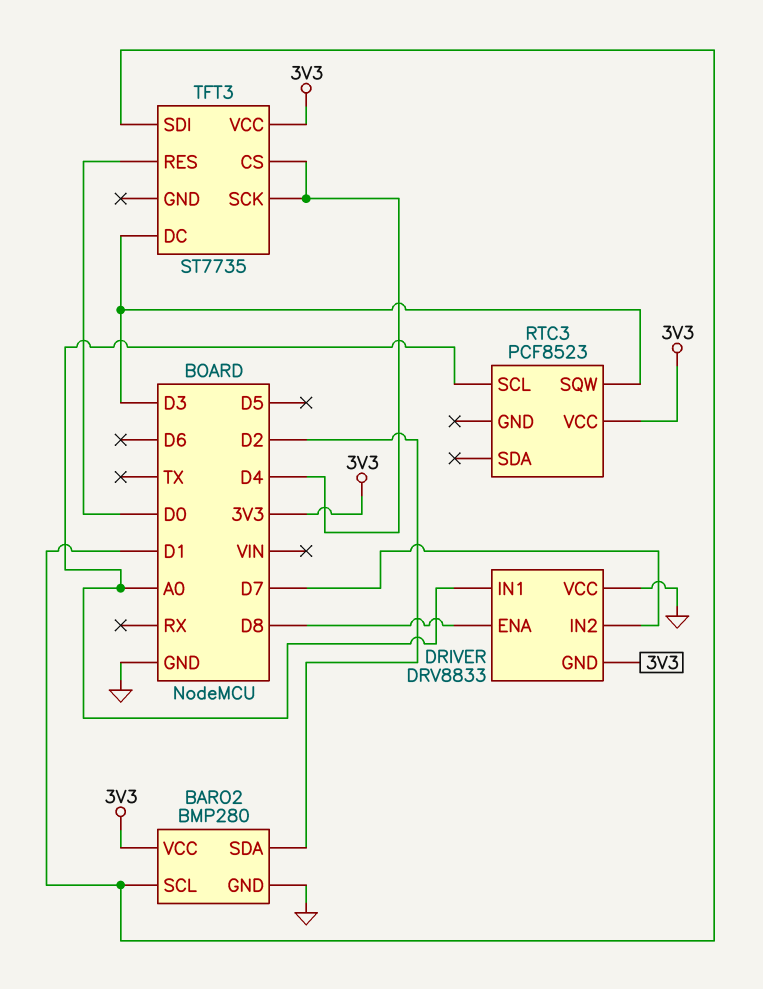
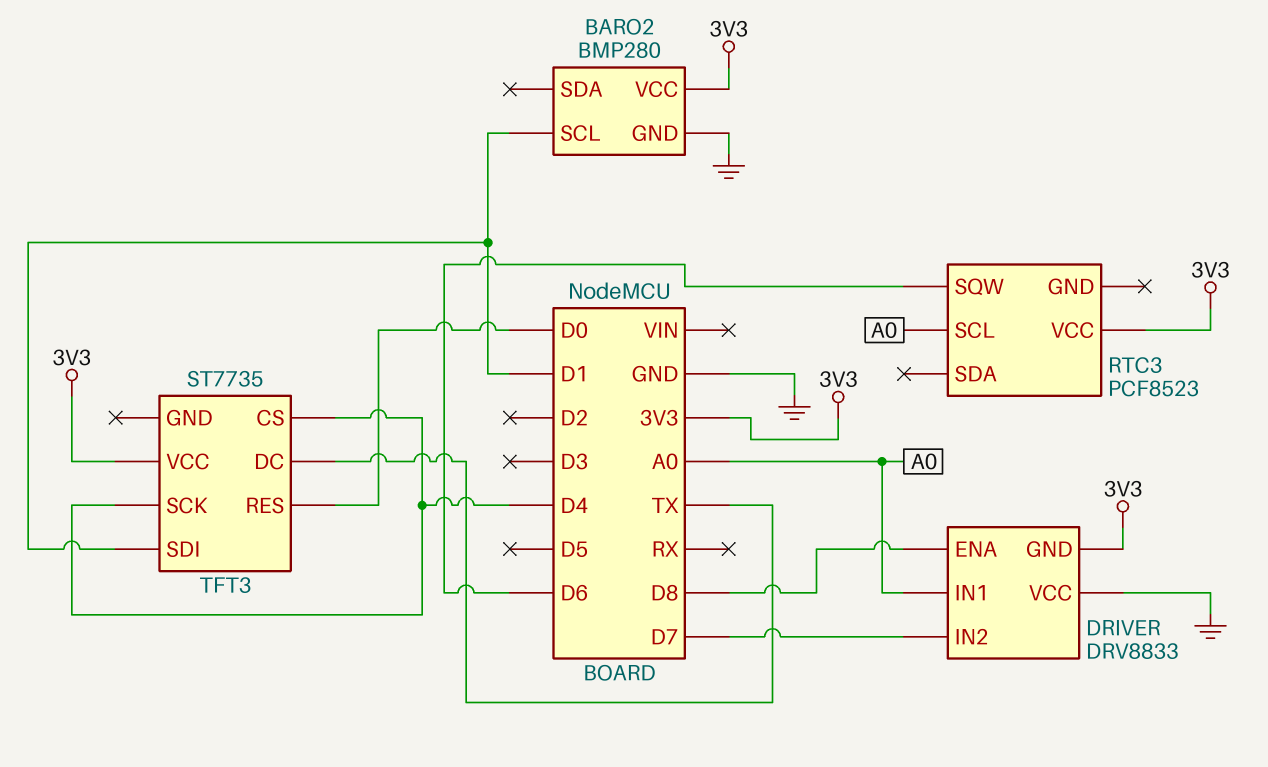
BARO2 pin SDA: D2 -> none
RTC3 pin SQW: D3 -> D6
TFT3 pin DC: D3 -> TX

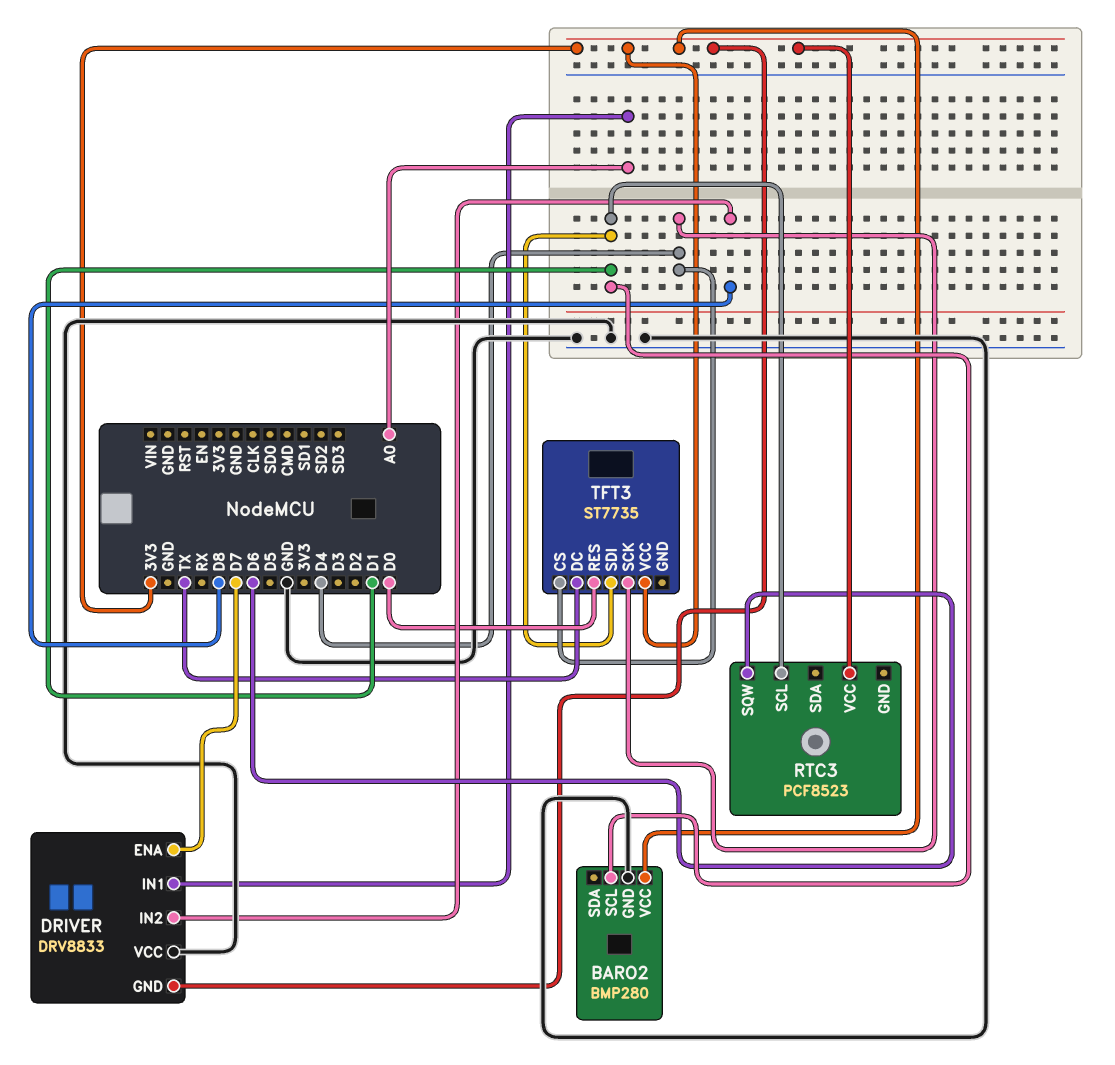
DRIVER pin ENA: D8 -> D7
DRIVER pin IN2: D7 -> D8
RTC3 pin SCL: A0 -> D1

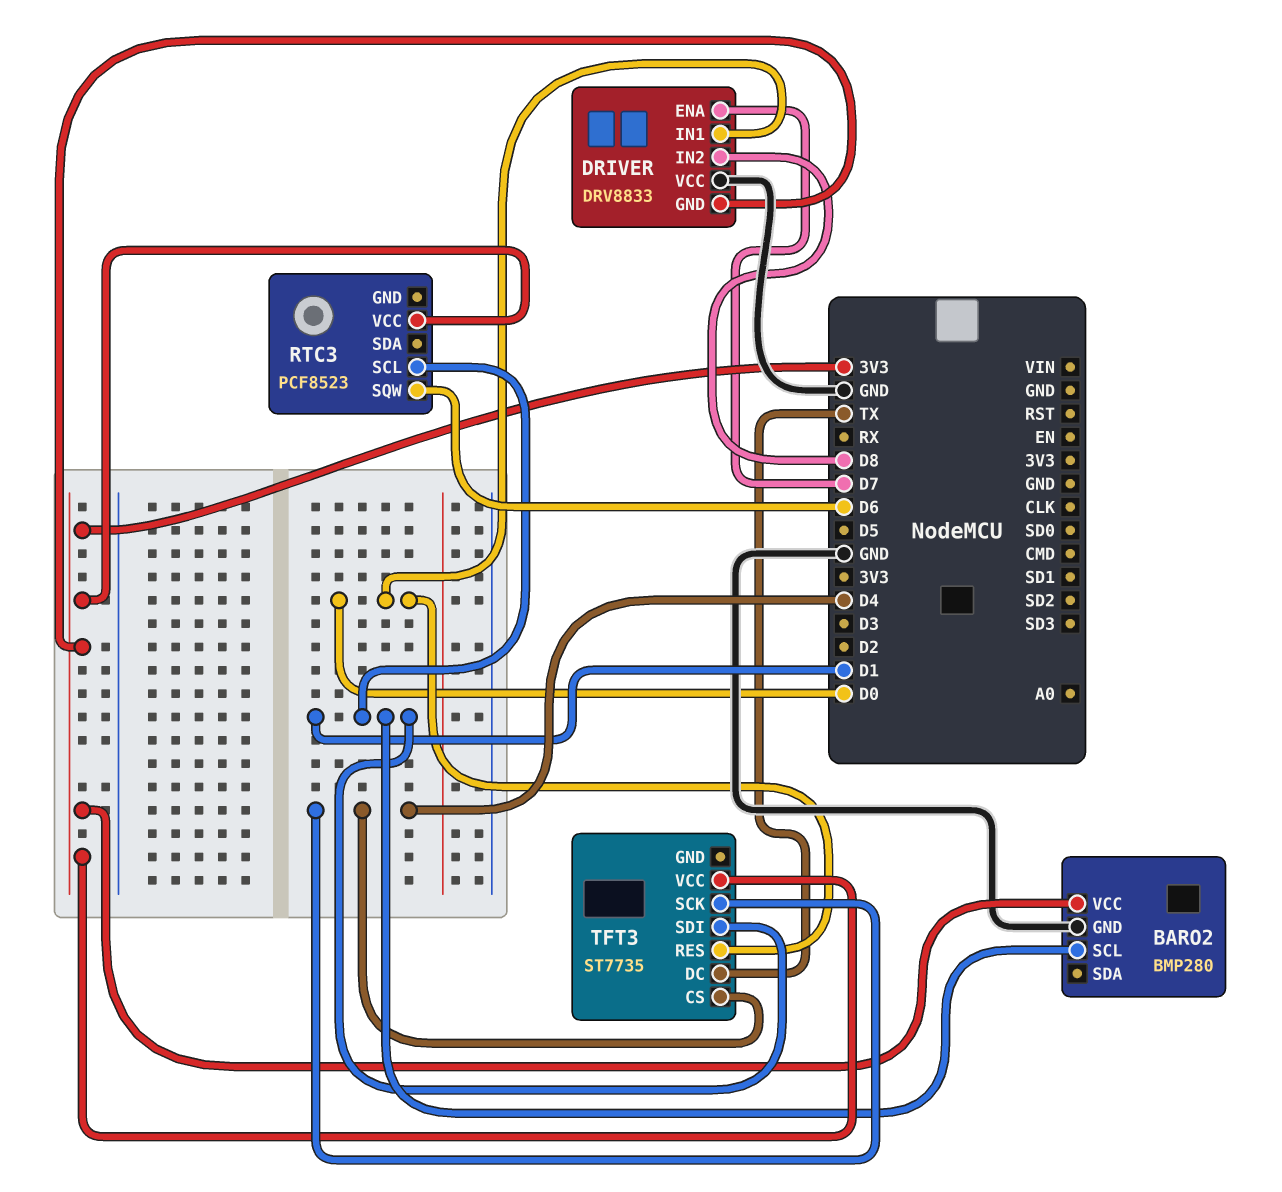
DRIVER pin IN1: A0 -> D0

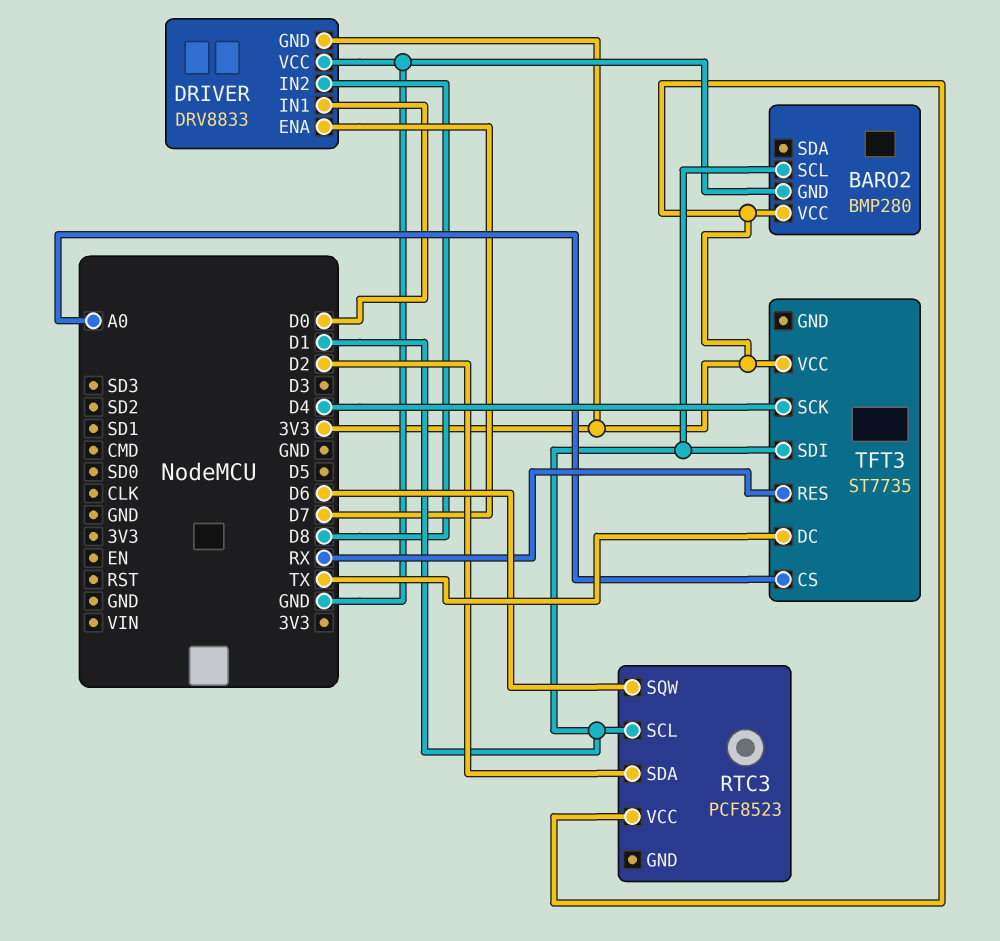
RTC3 pin SDA: none -> D2
TFT3 pin CS: D4 -> A0
TFT3 pin RES: D0 -> RX

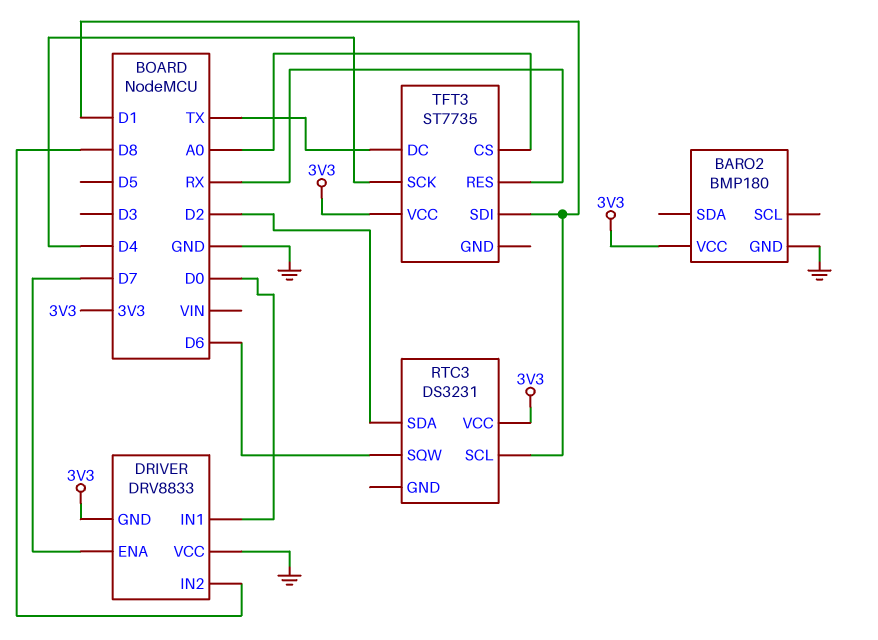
BARO2: BMP280 -> BMP180
BARO2 pin SCL: D1 -> none
RTC3: PCF8523 -> DS3231

